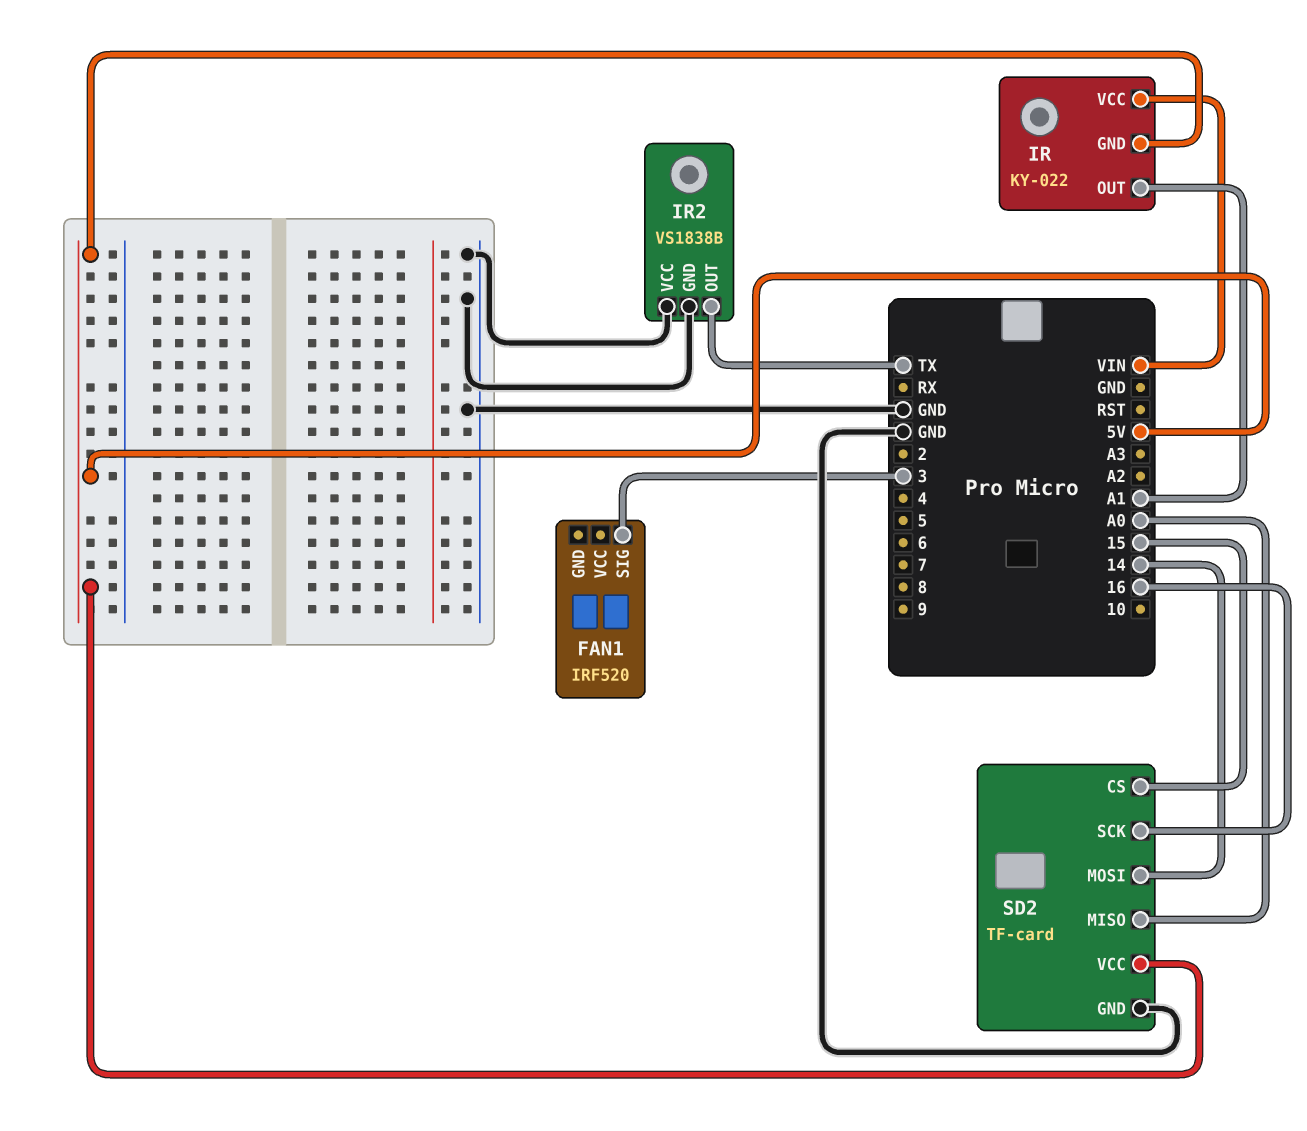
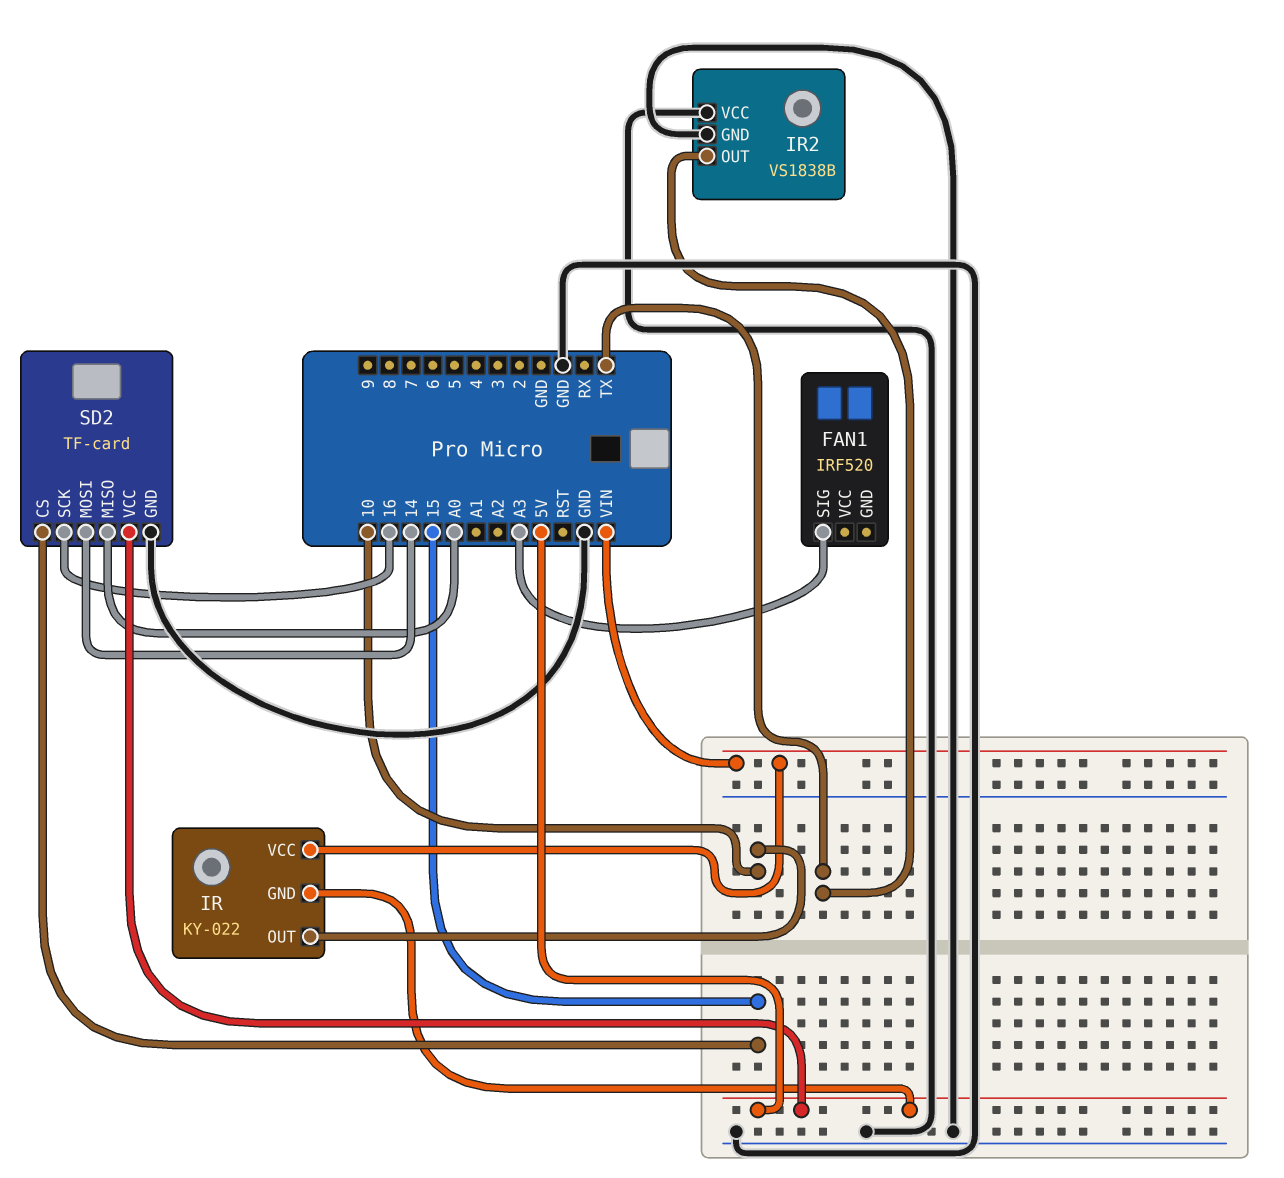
FAN1 pin SIG: 3 -> A3
IR pin OUT: A1 -> 10

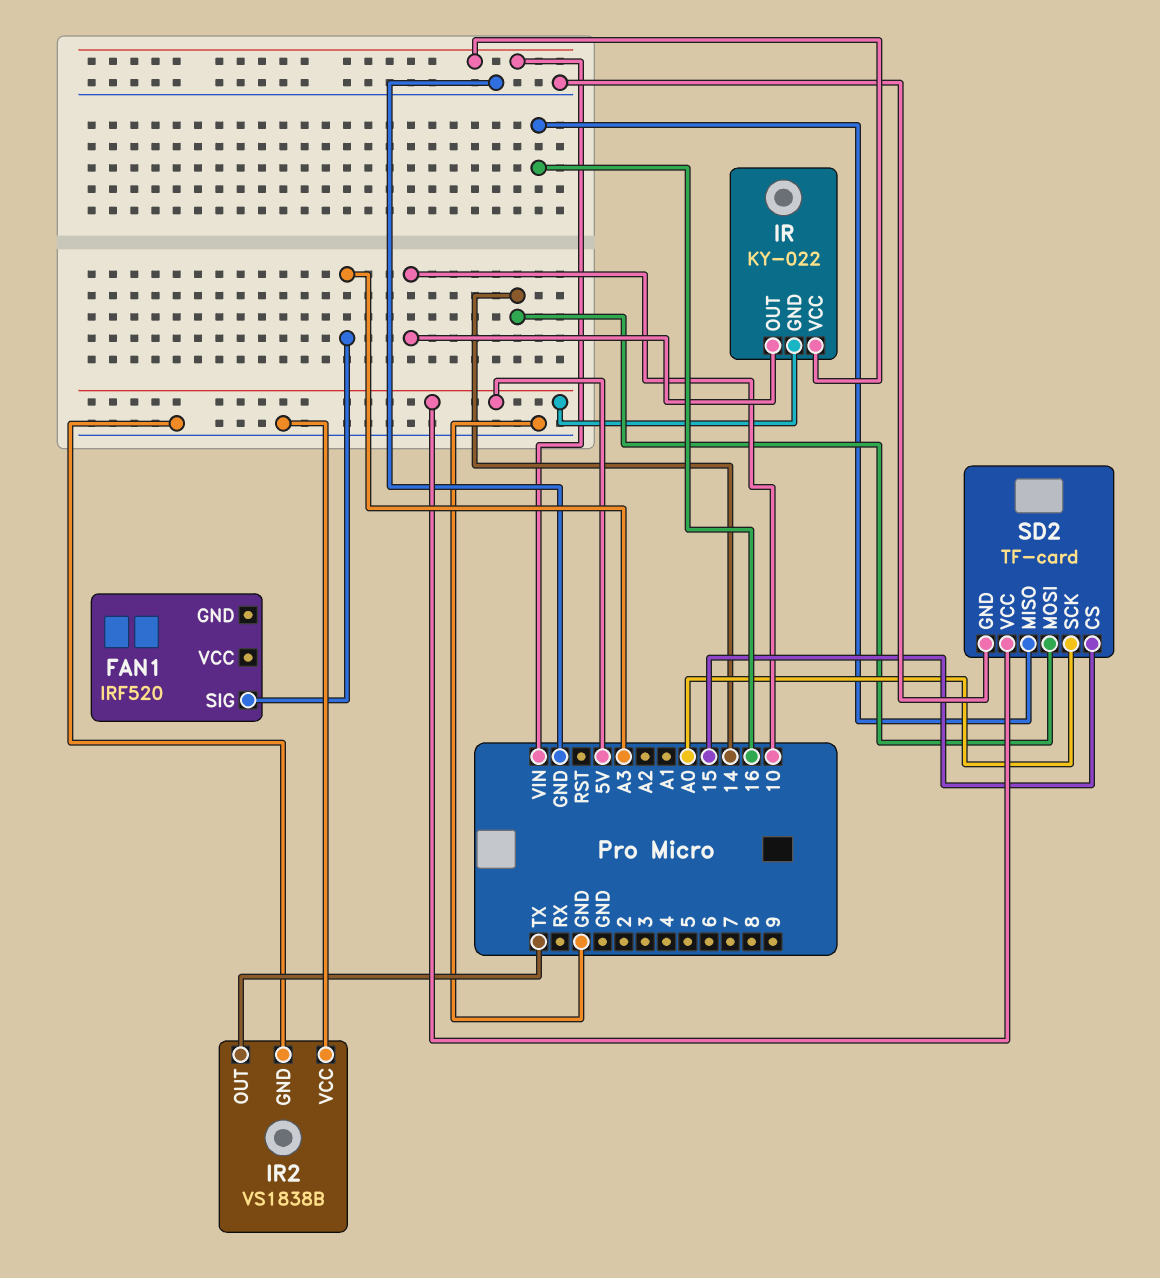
SD2 pin MISO: A0 -> 16
SD2 pin SCK: 16 -> A0

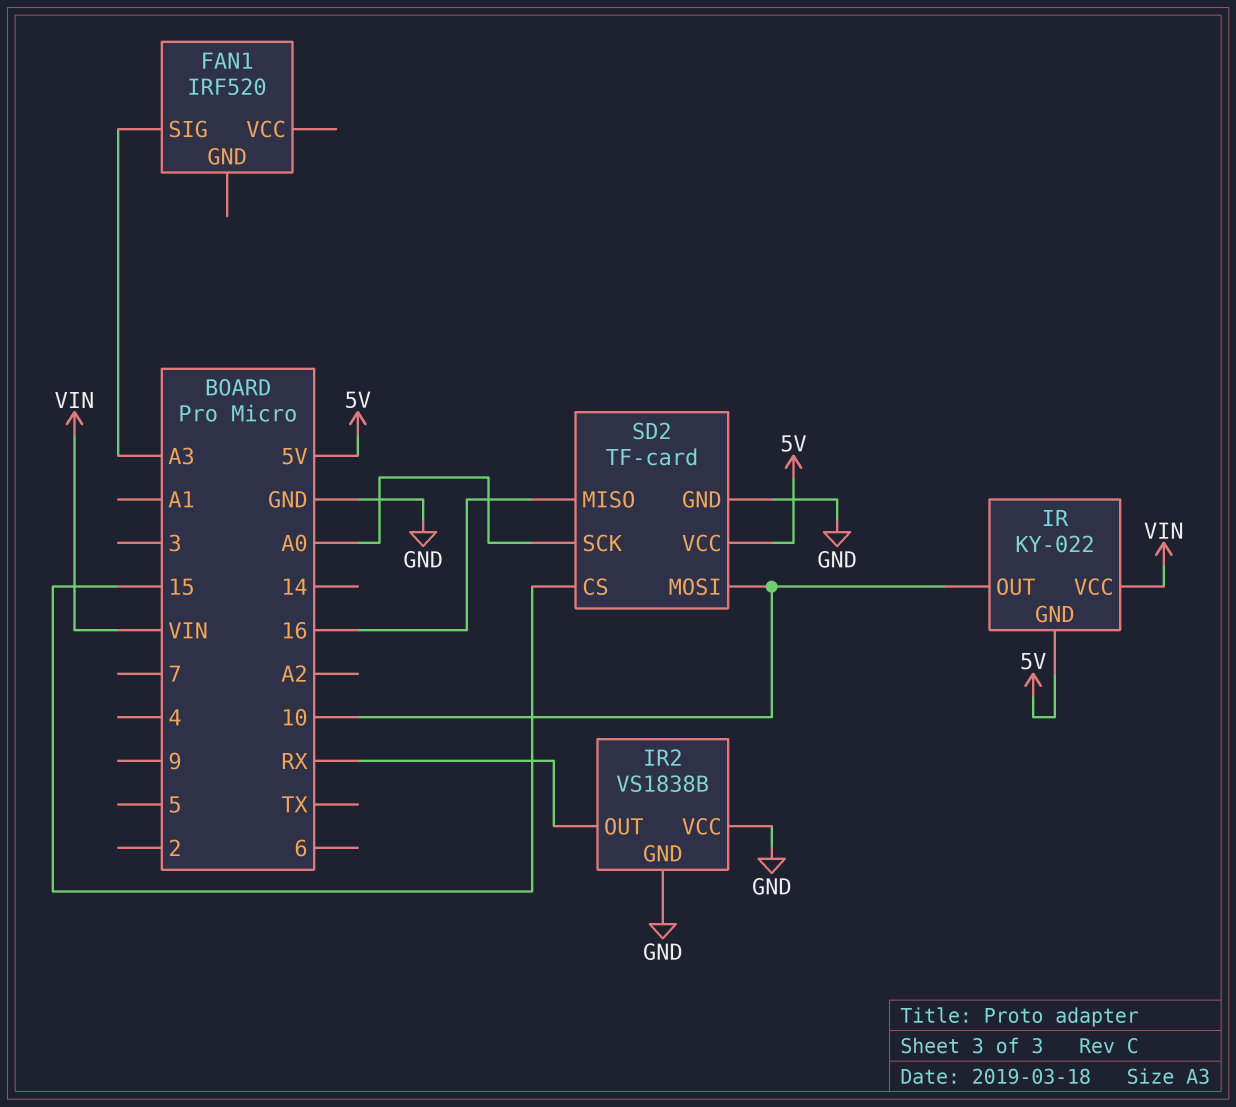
IR2 pin OUT: TX -> RX
SD2 pin MOSI: 14 -> 10

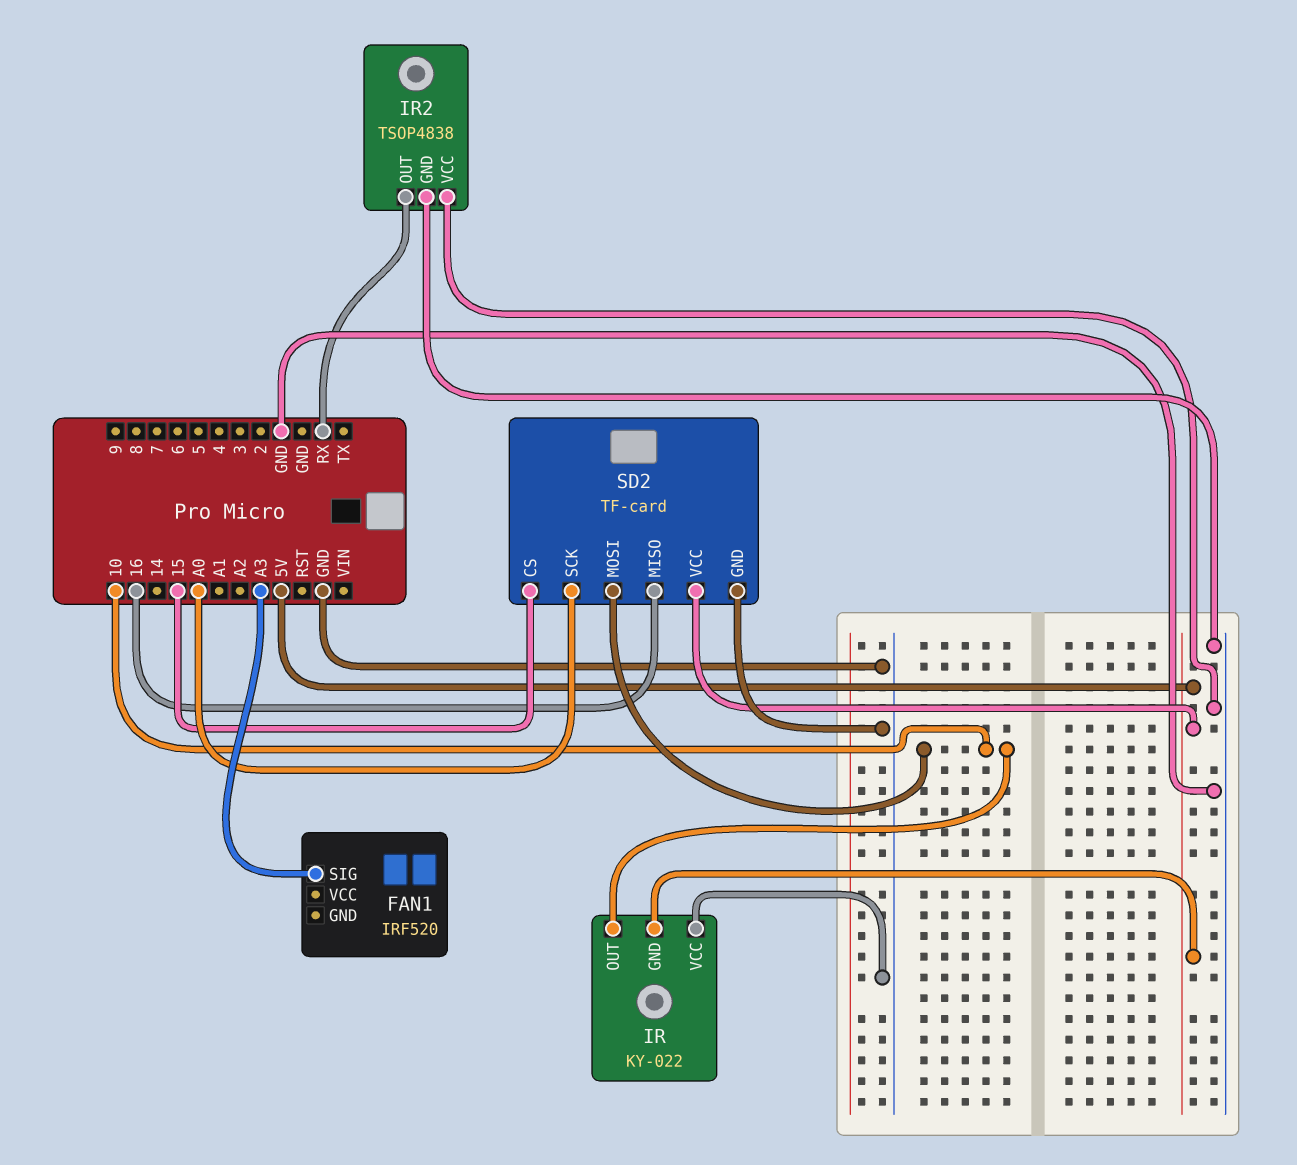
IR pin VCC: VIN -> GND
IR2: VS1838B -> TSOP4838

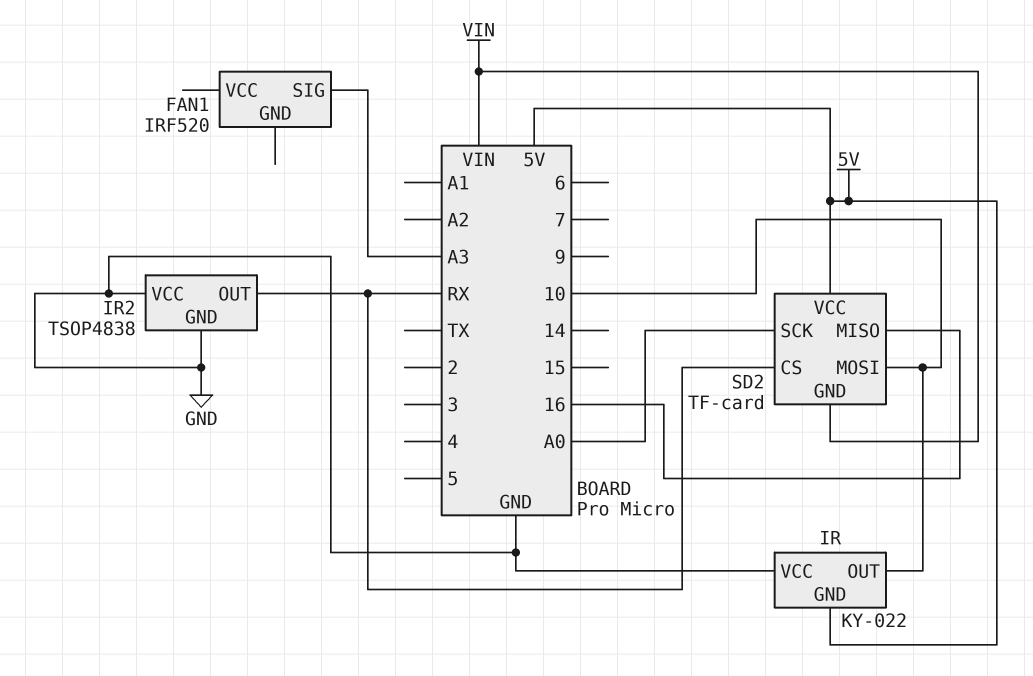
SD2 pin CS: 15 -> RX
SD2 pin GND: GND -> VIN

